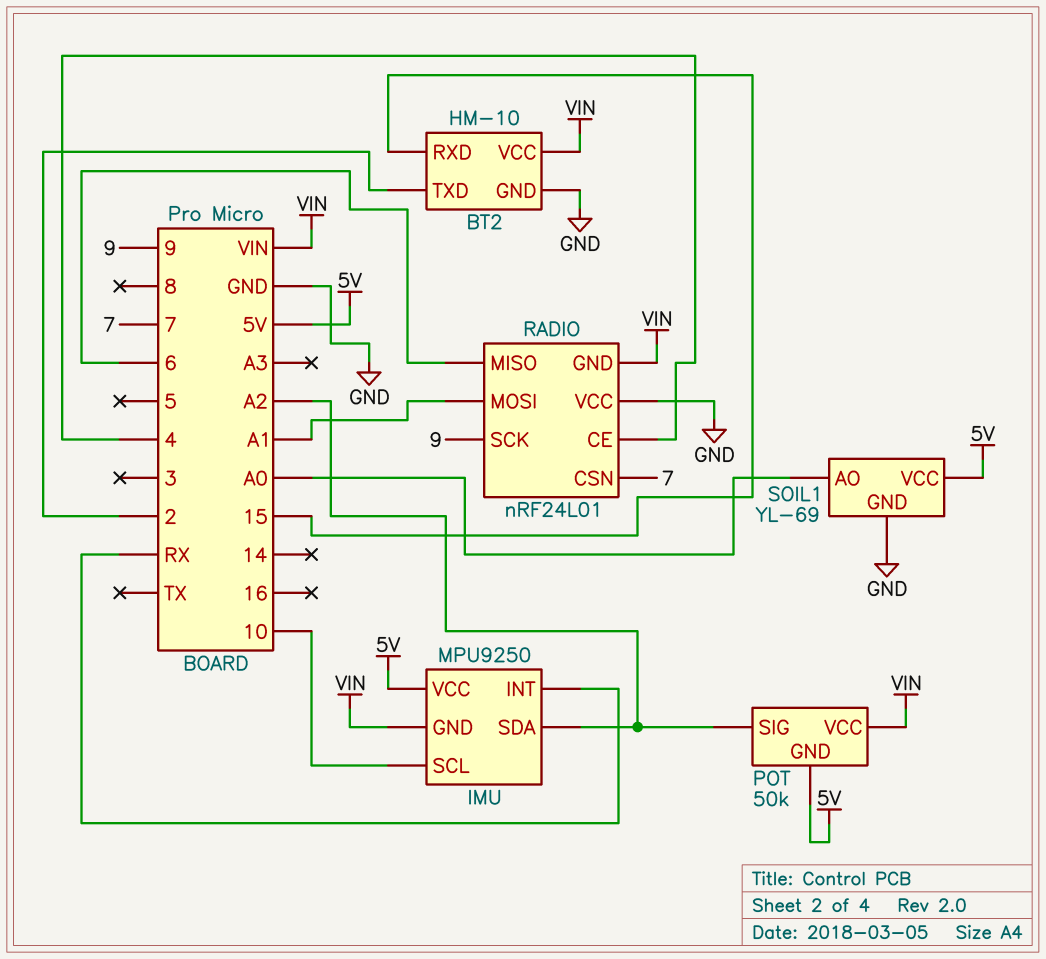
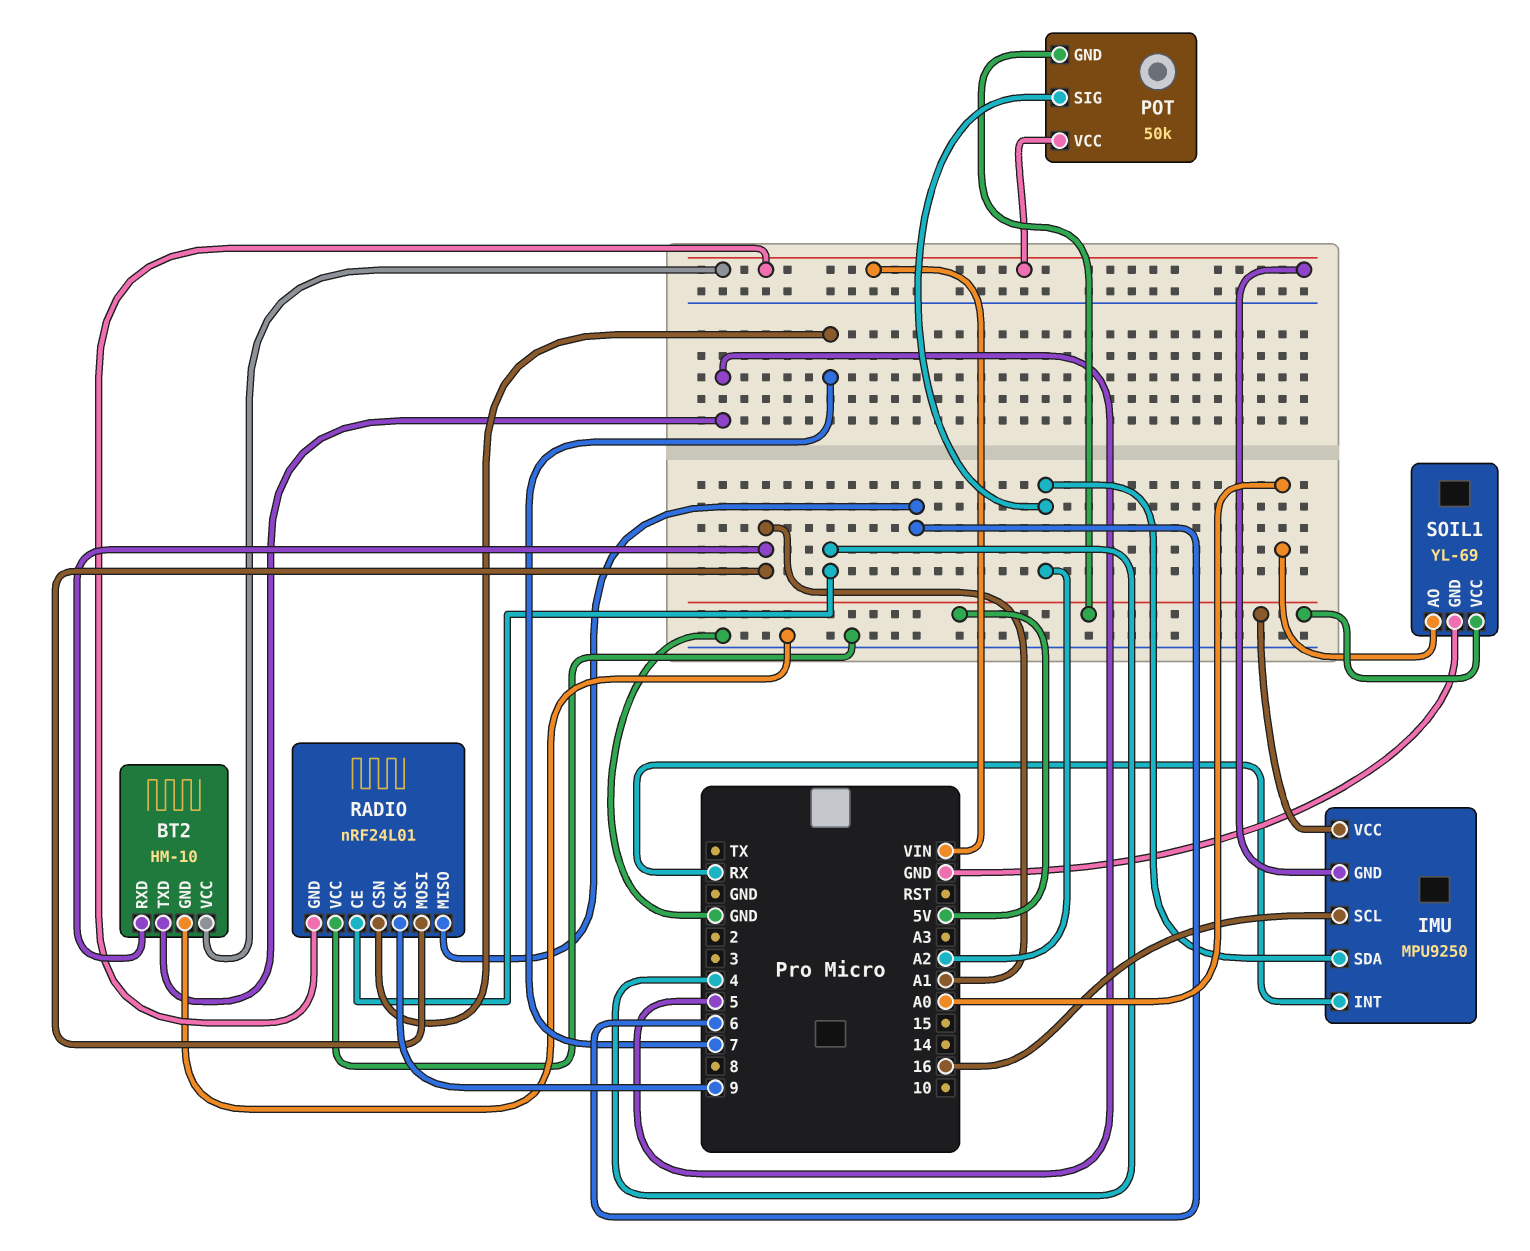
BT2 pin RXD: 15 -> A1
BT2 pin TXD: 2 -> 5
IMU pin SCL: 10 -> 16

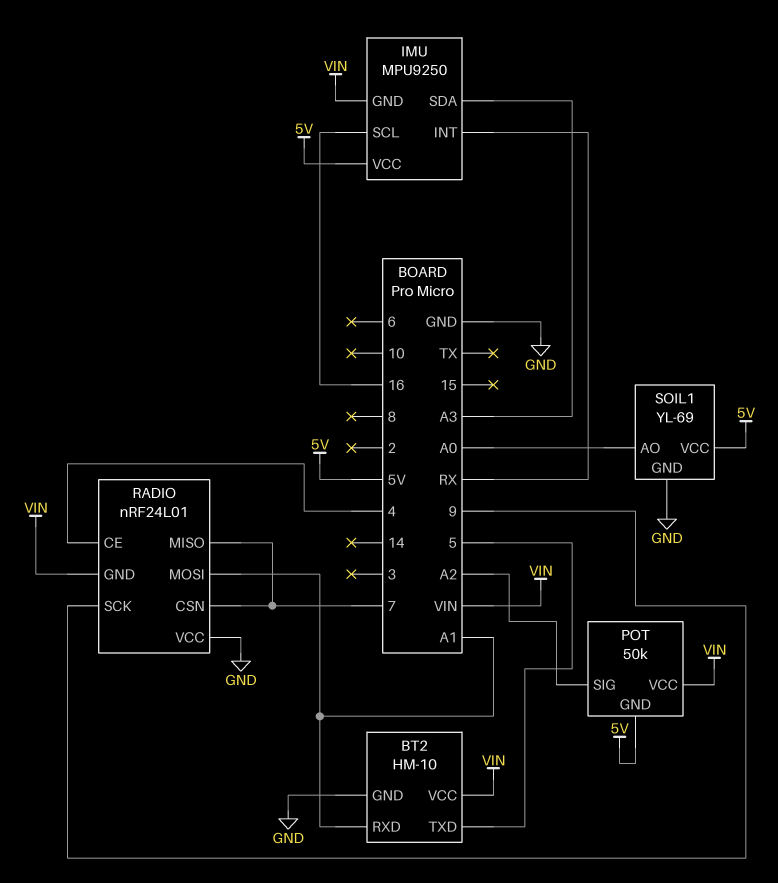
IMU pin SDA: A2 -> A3
RADIO pin MISO: 6 -> 7

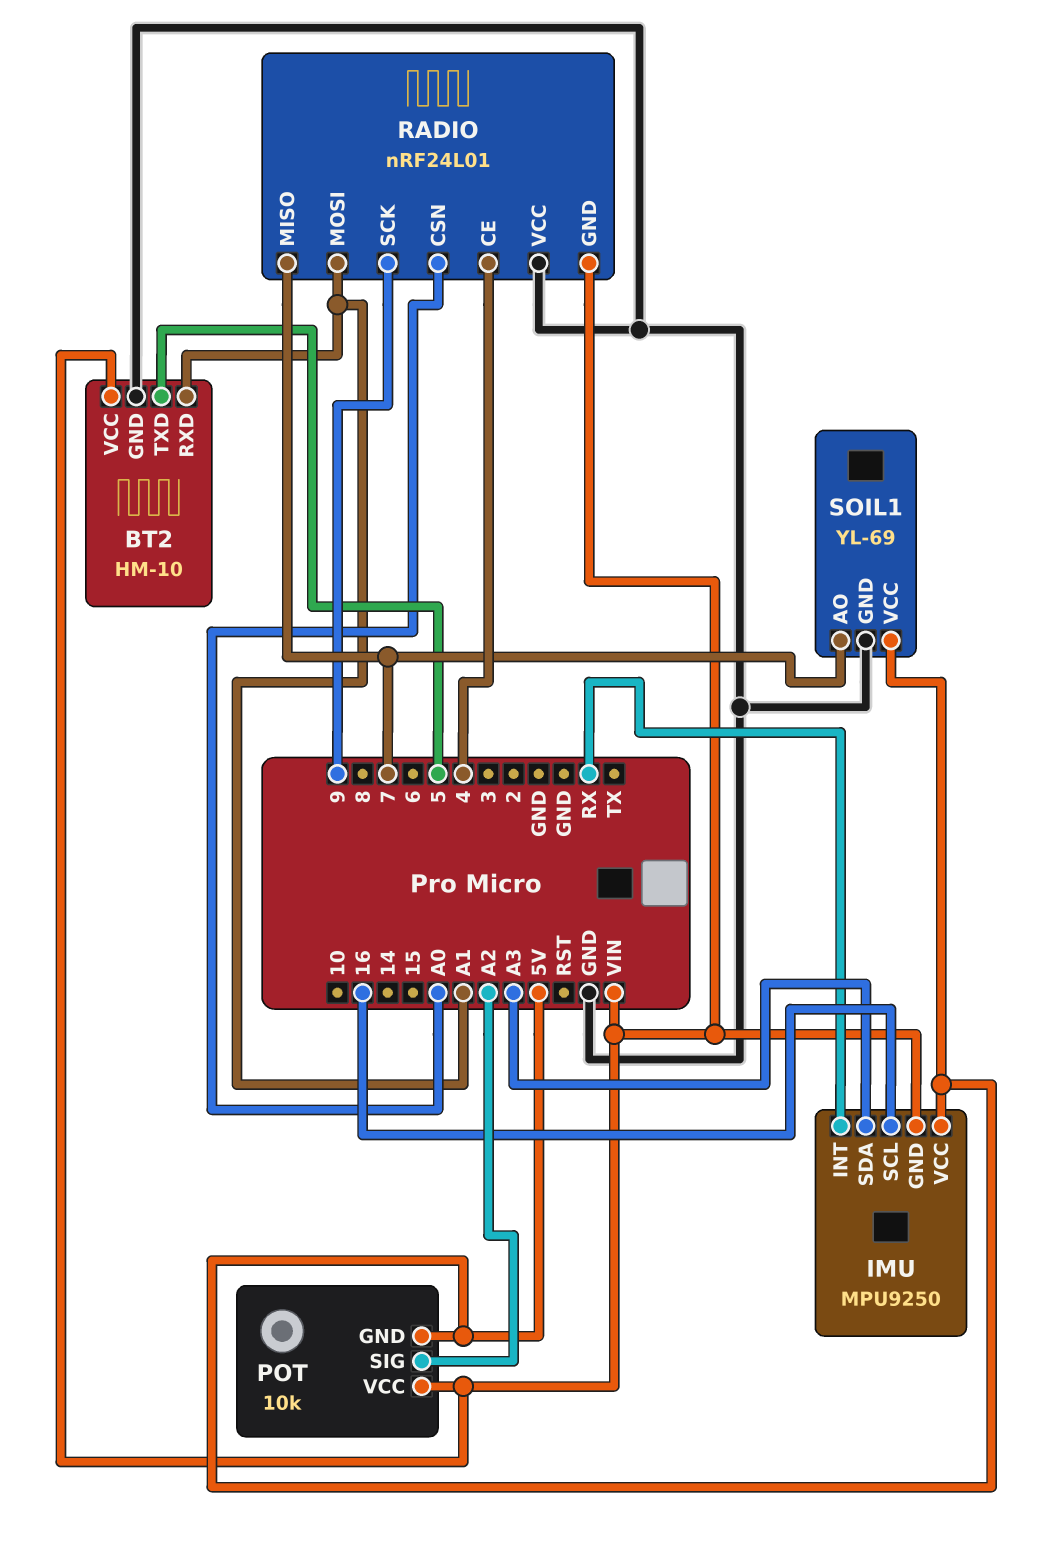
POT: 50k -> 10k
RADIO pin CSN: 7 -> A0
SOIL1 pin AO: A0 -> 7

